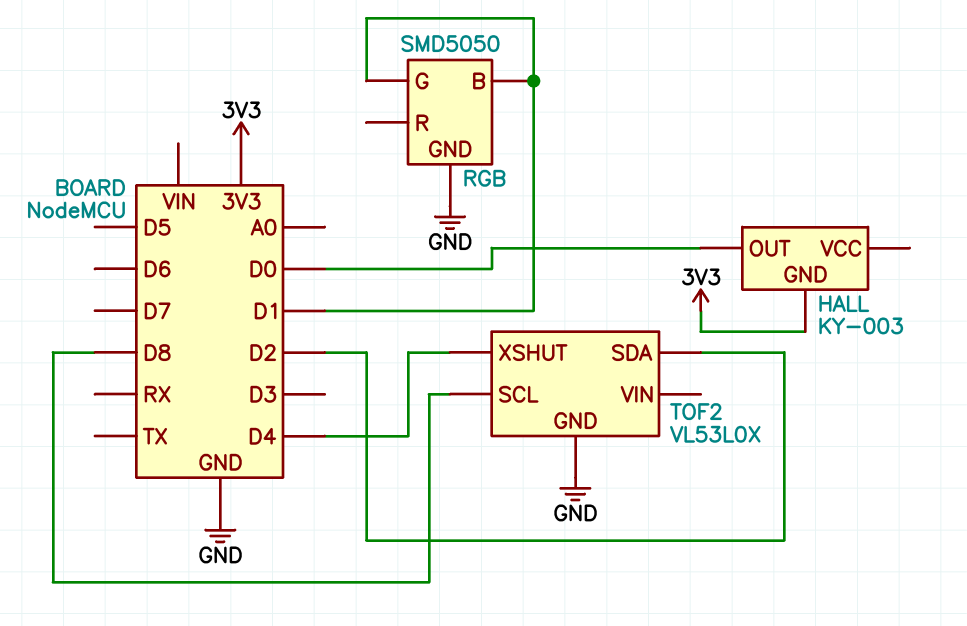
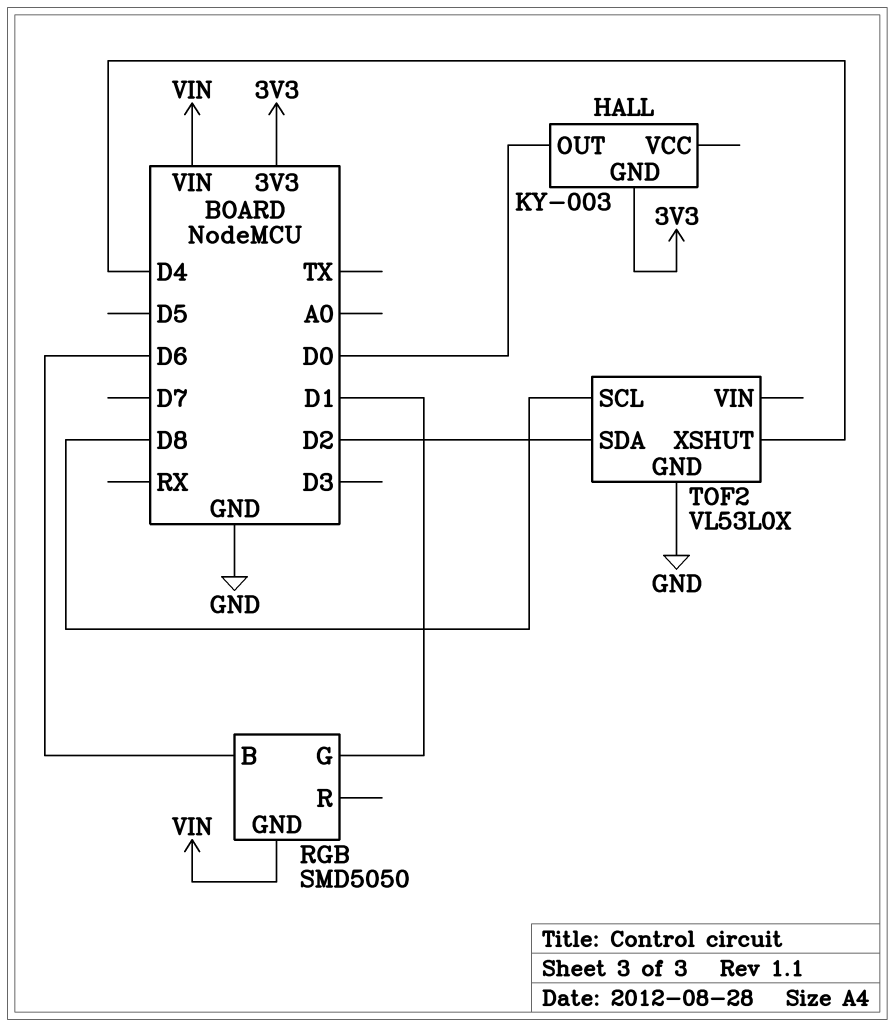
RGB pin B: D1 -> D6
RGB pin GND: GND -> VIN

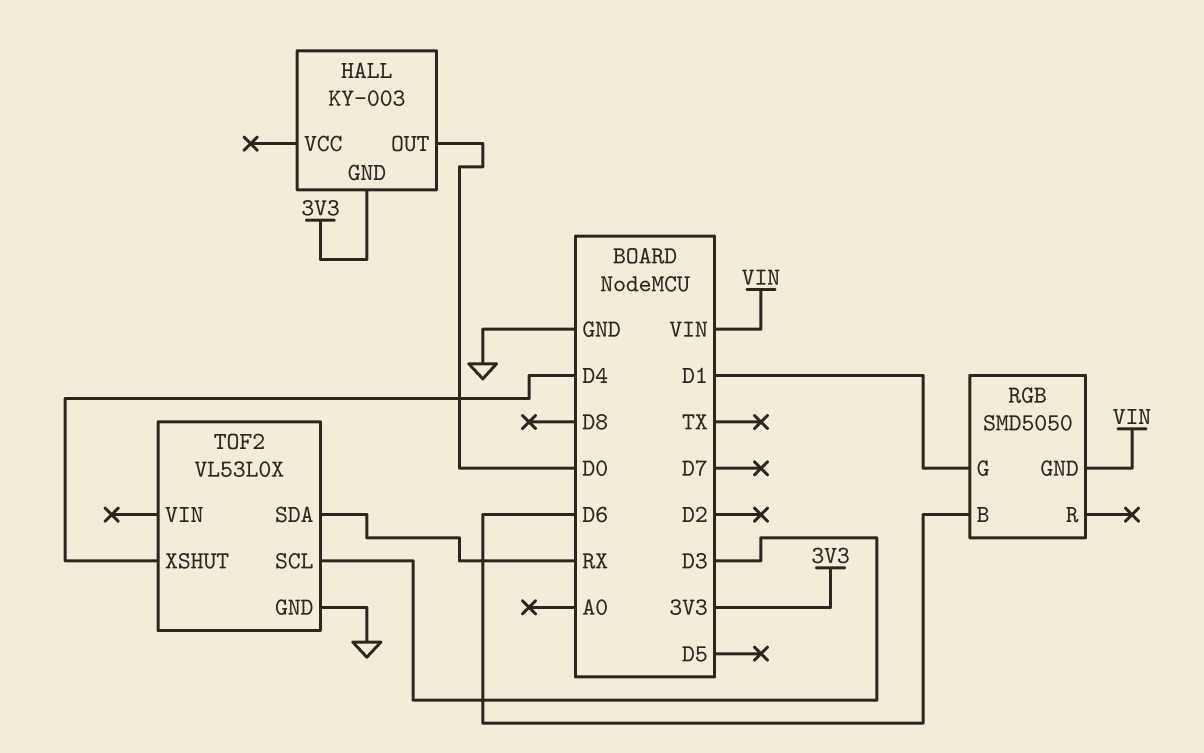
TOF2 pin SCL: D8 -> D3
TOF2 pin SDA: D2 -> RX

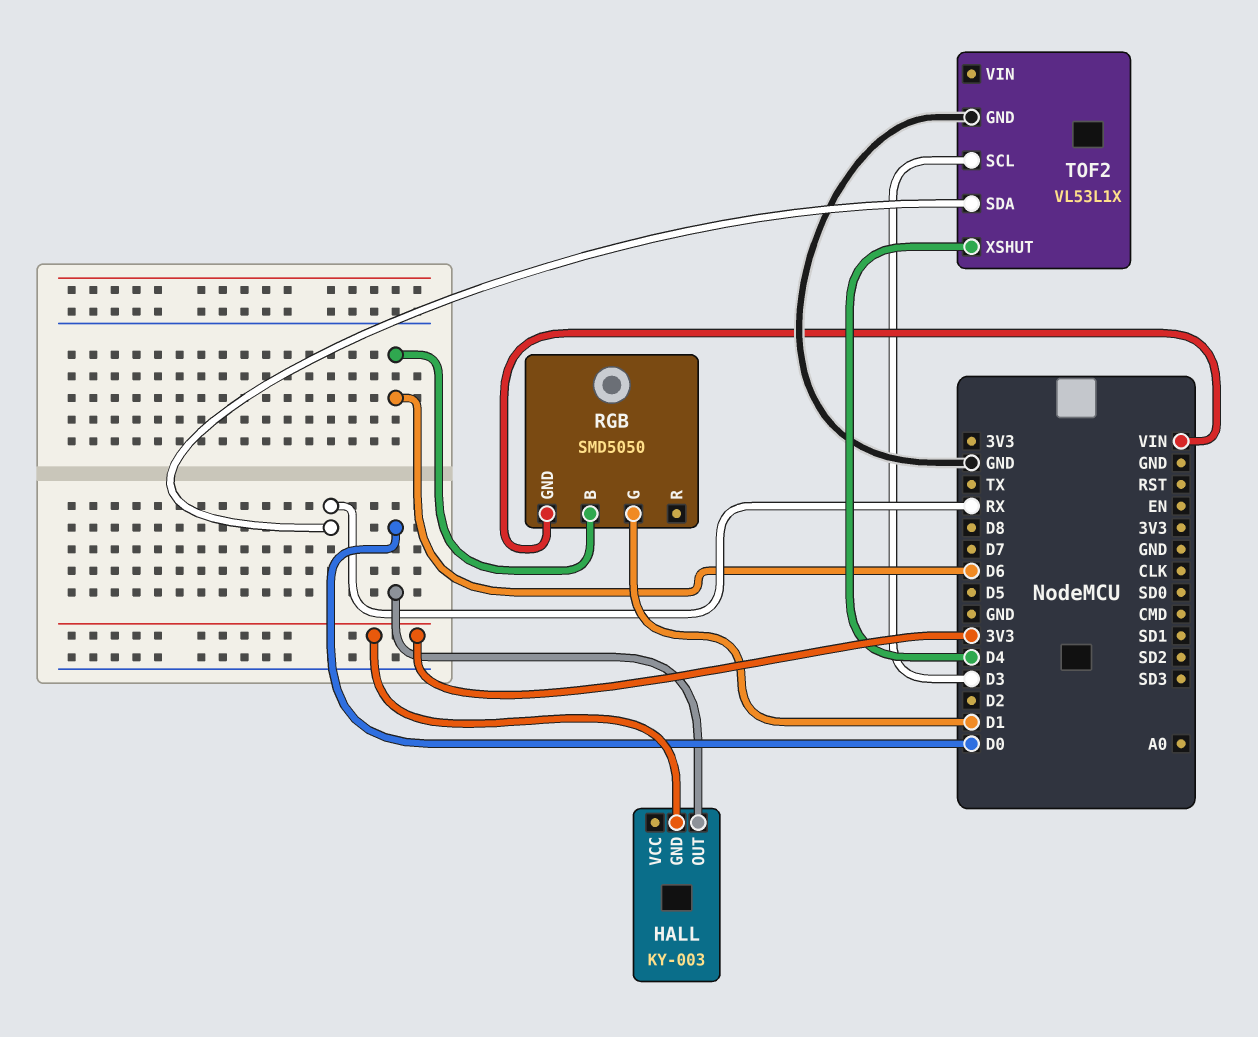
TOF2: VL53L0X -> VL53L1X

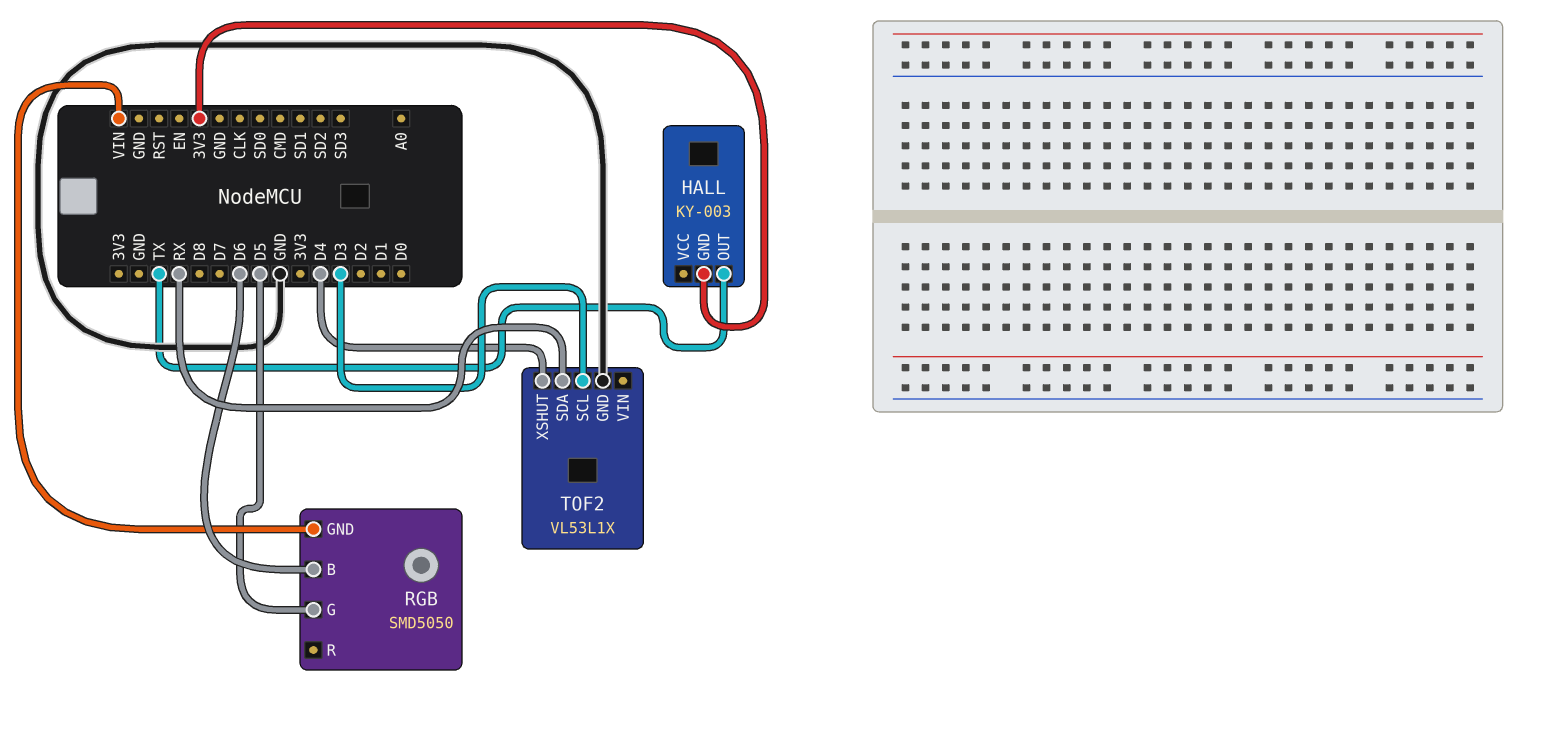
HALL pin OUT: D0 -> TX
RGB pin G: D1 -> D5

